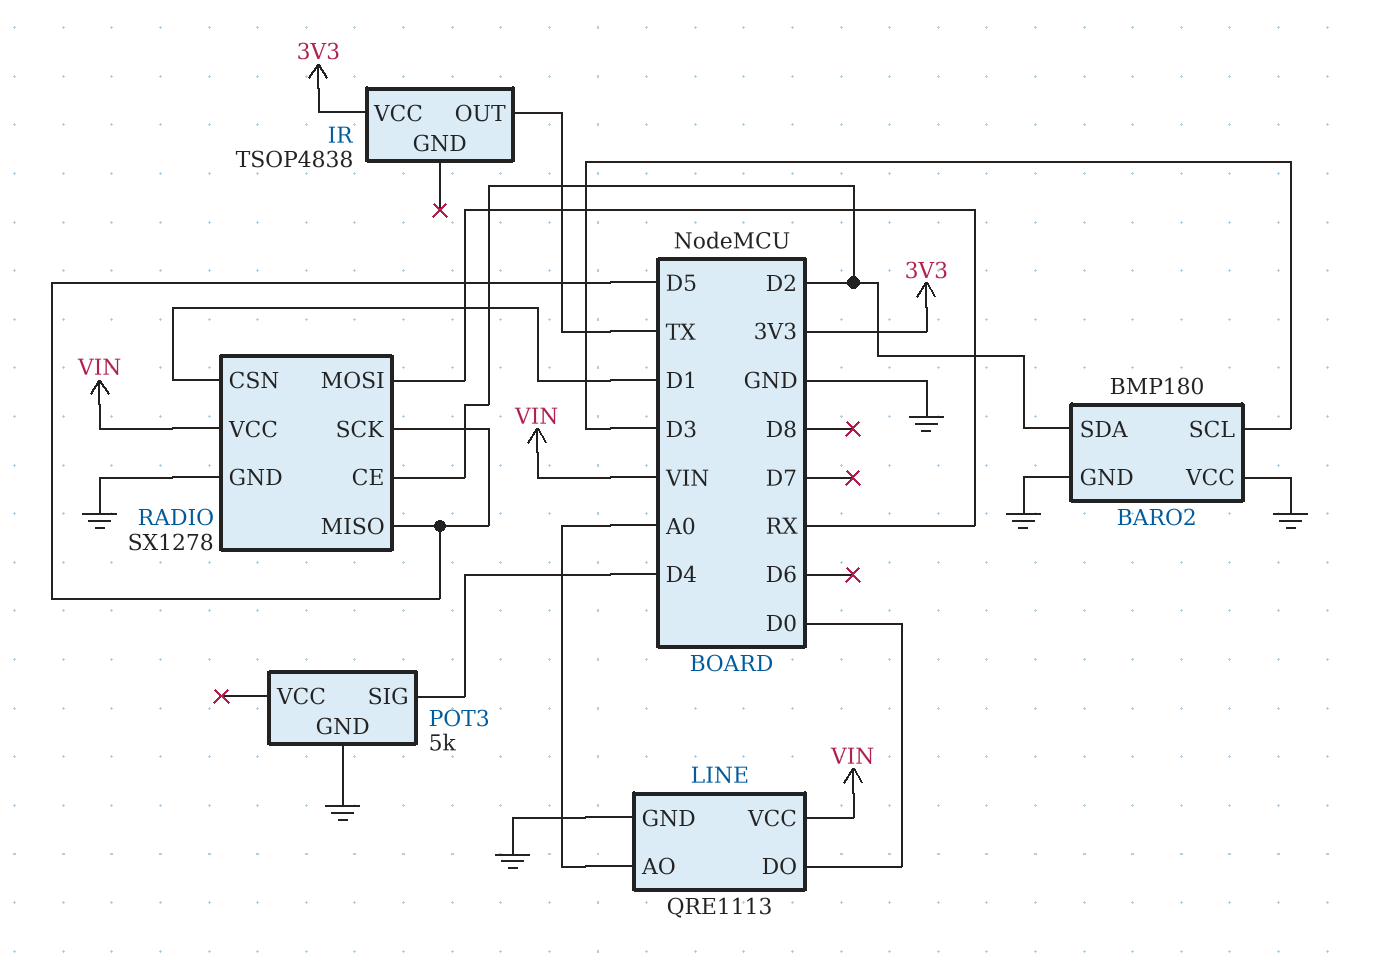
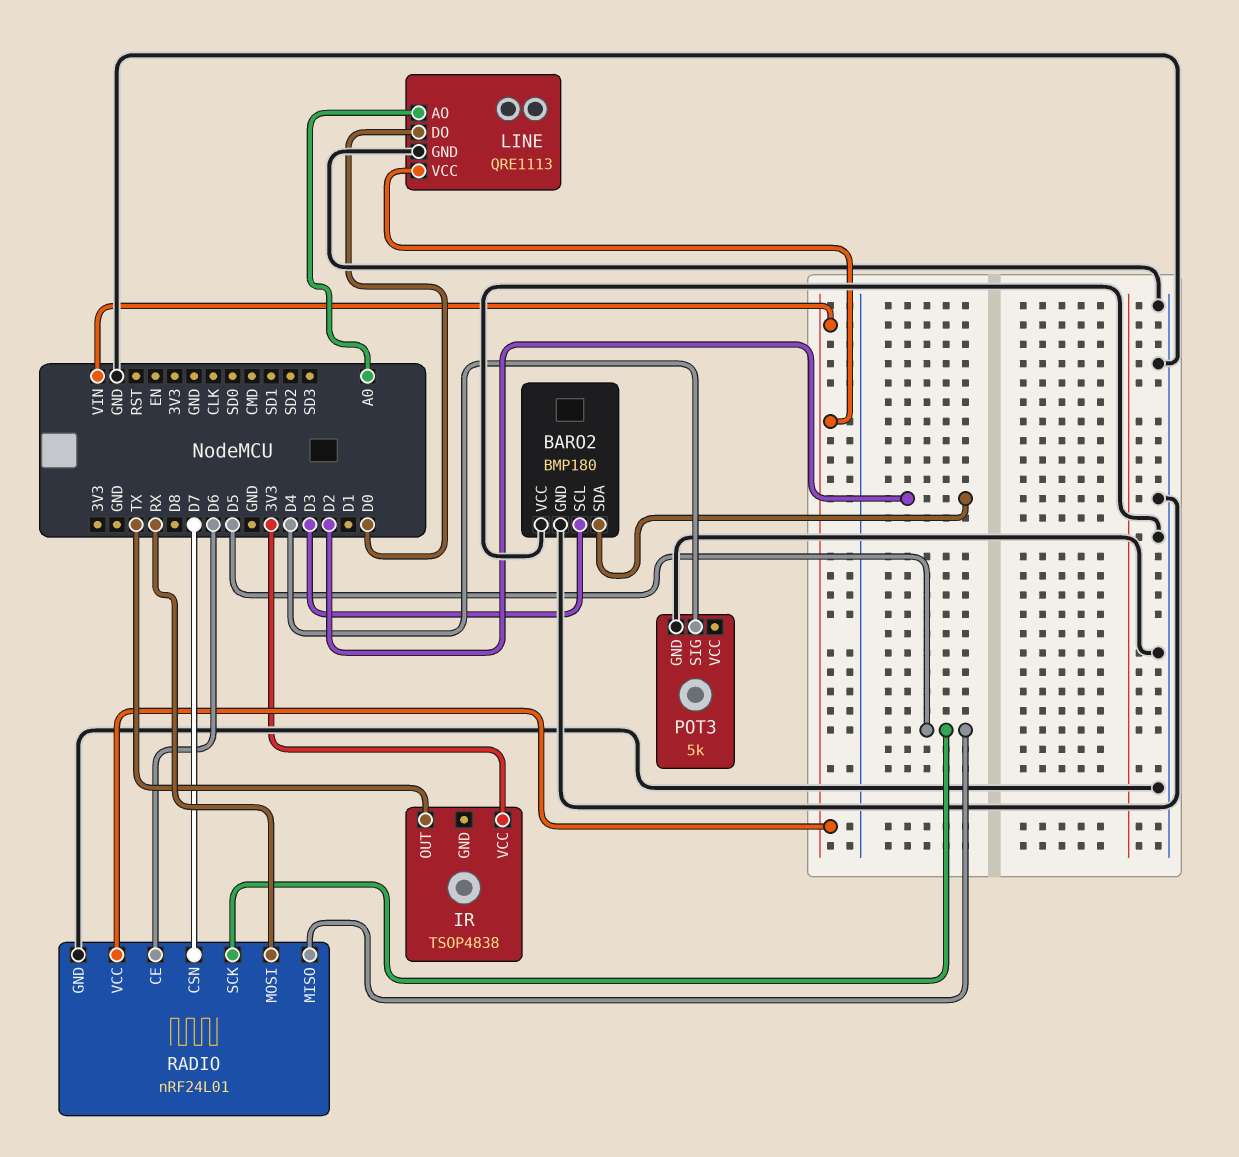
RADIO: SX1278 -> nRF24L01
RADIO pin CE: D2 -> D6
RADIO pin CSN: D1 -> D7

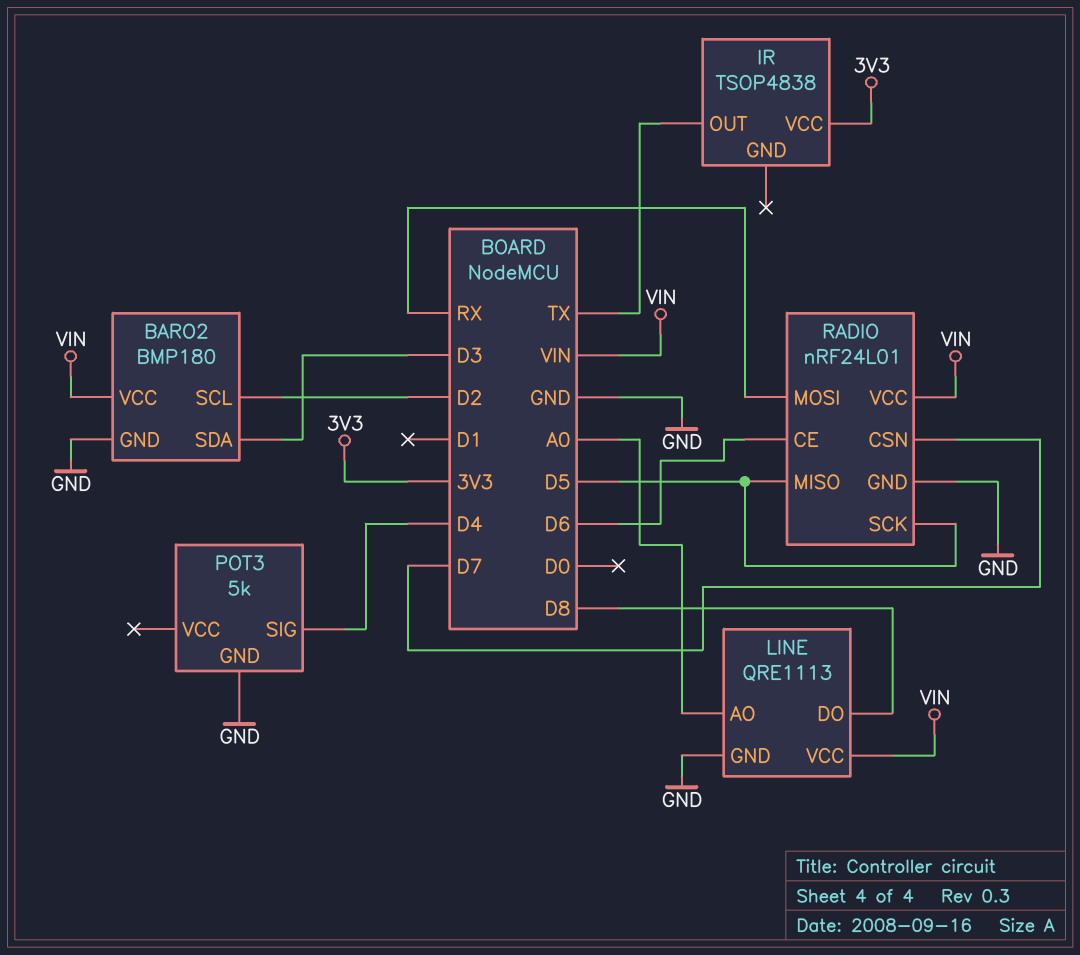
BARO2 pin SCL: D3 -> D2
BARO2 pin SDA: D2 -> D3
BARO2 pin VCC: GND -> VIN
LINE pin DO: D0 -> D8

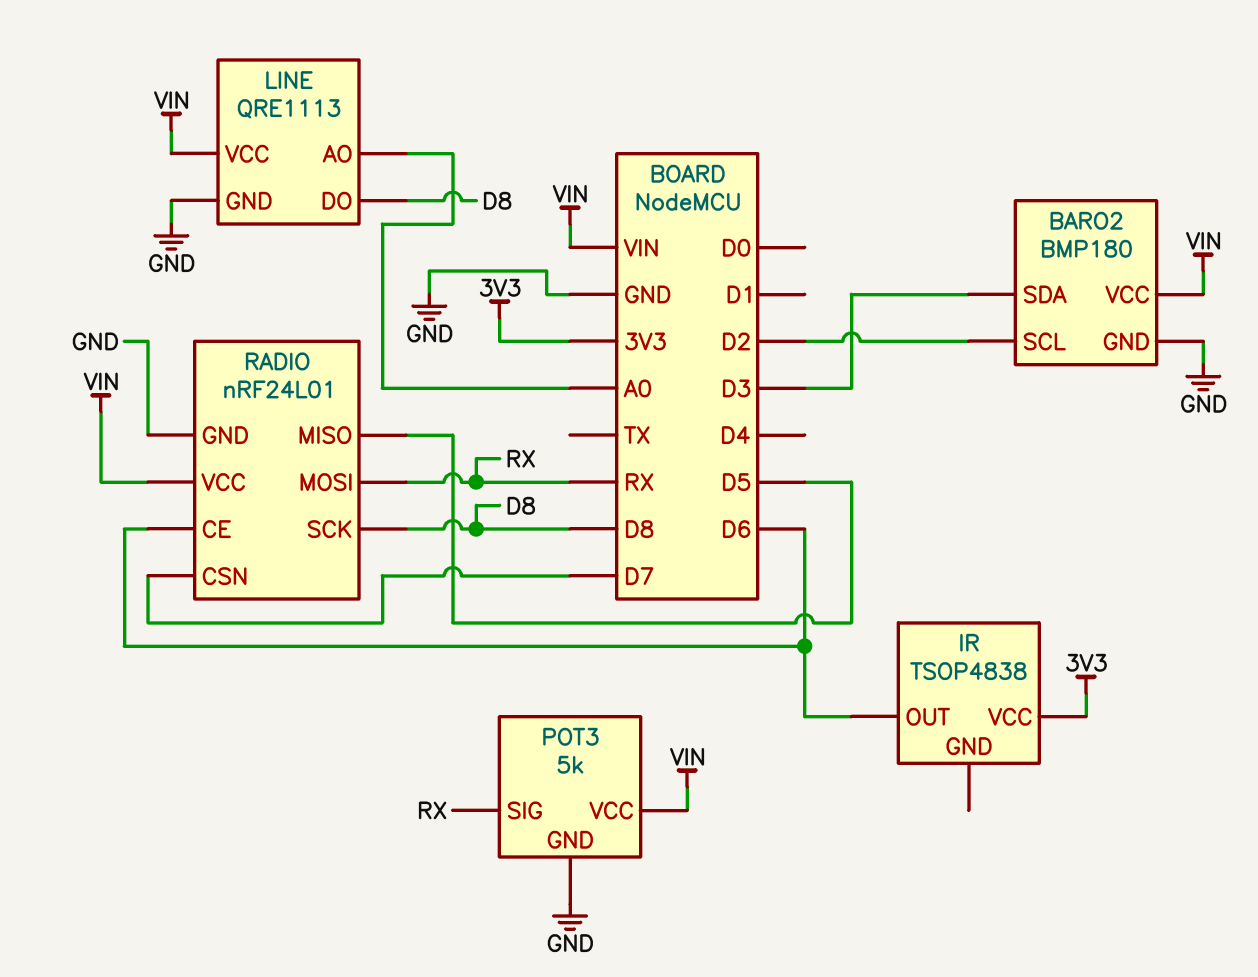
IR pin OUT: TX -> D6
POT3 pin SIG: D4 -> RX
POT3 pin VCC: none -> VIN
RADIO pin SCK: D5 -> D8

